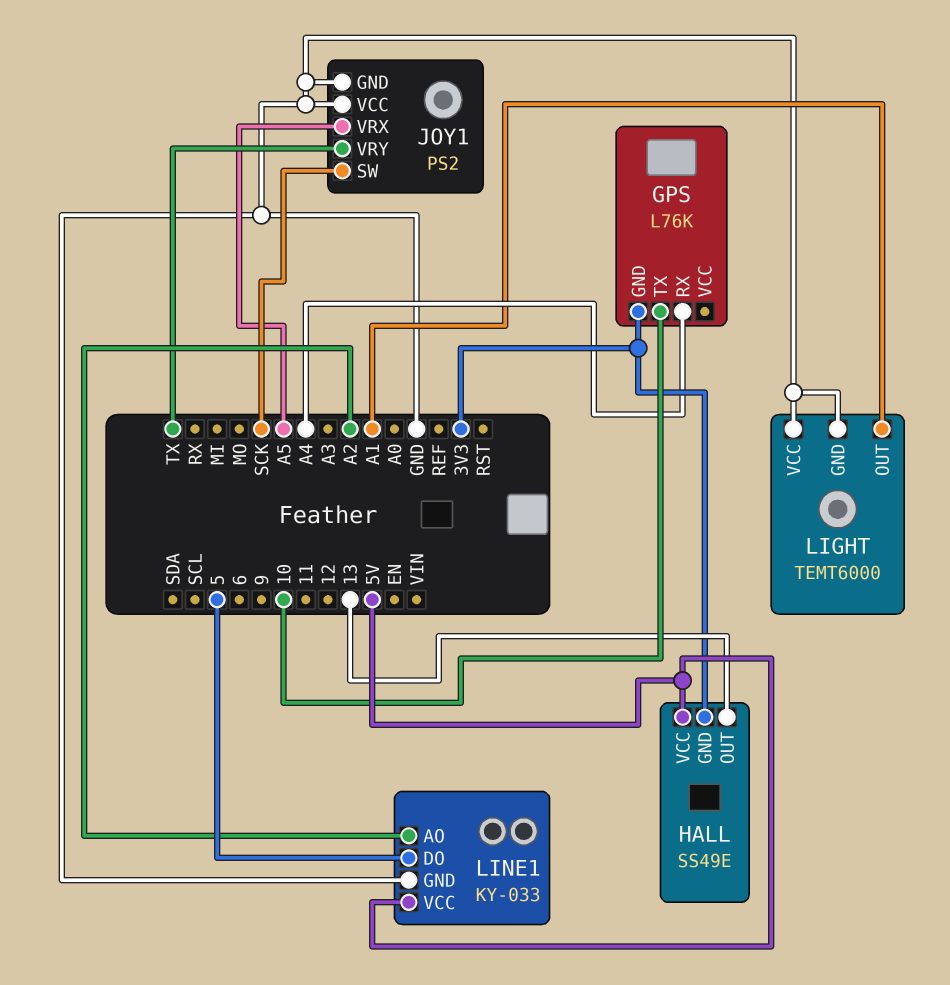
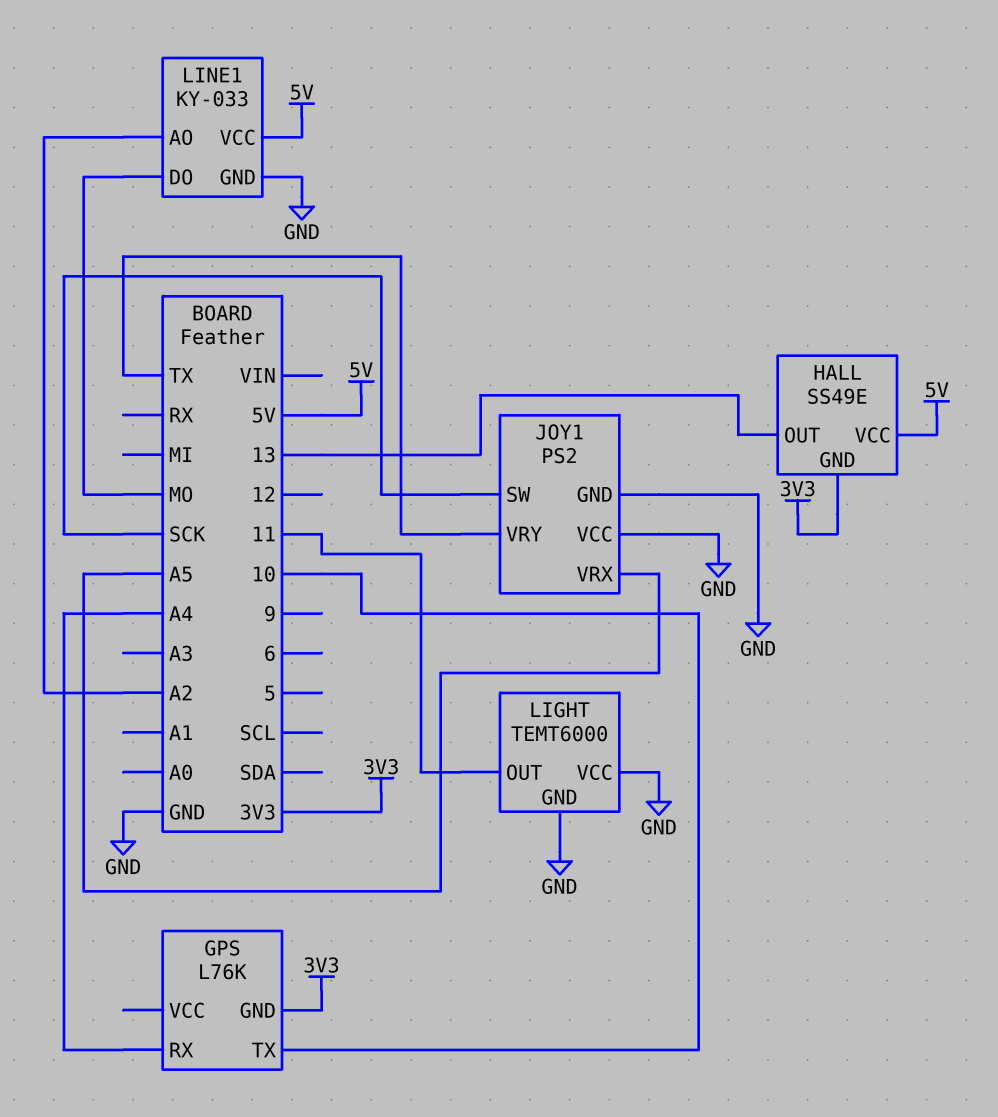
LIGHT pin OUT: A1 -> 11
LINE1 pin DO: 5 -> MO

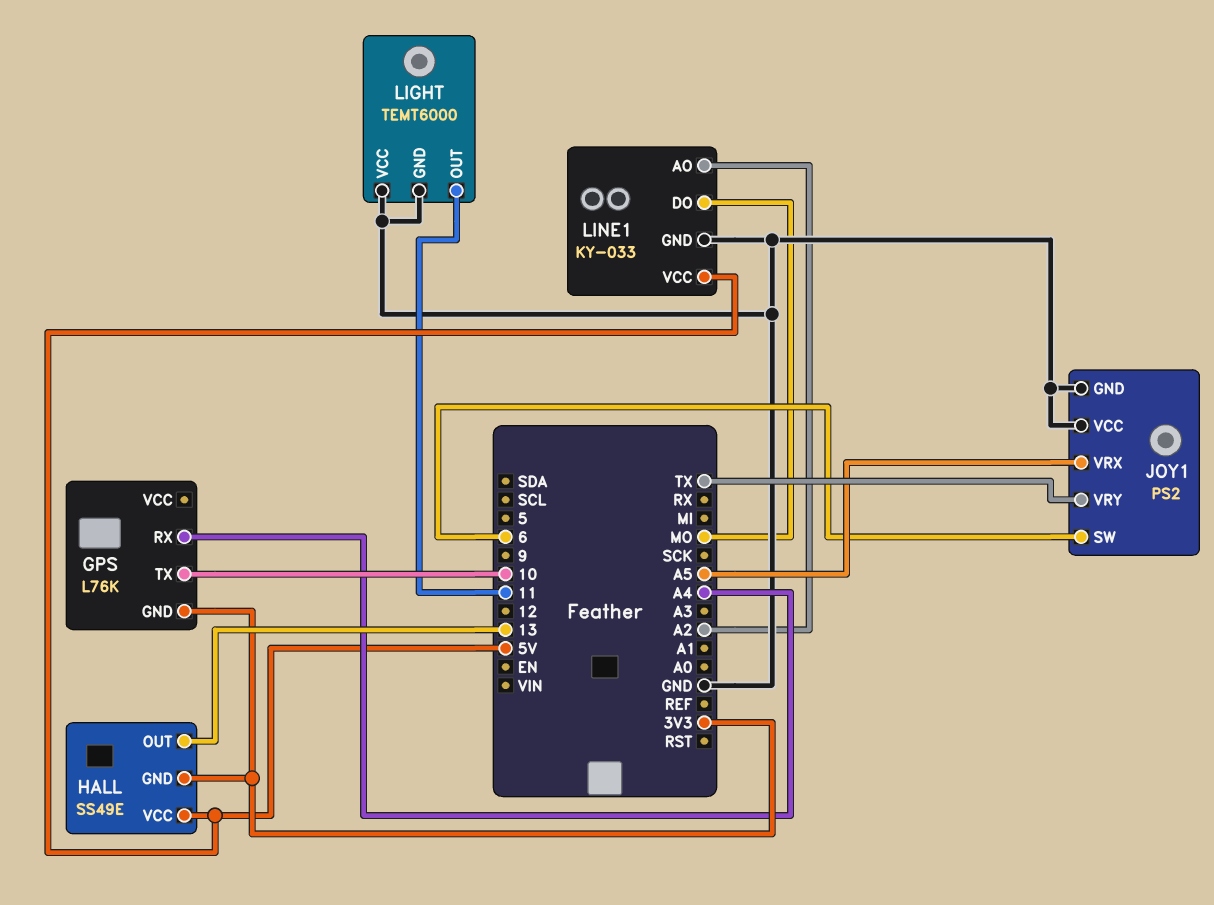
JOY1 pin SW: SCK -> 6

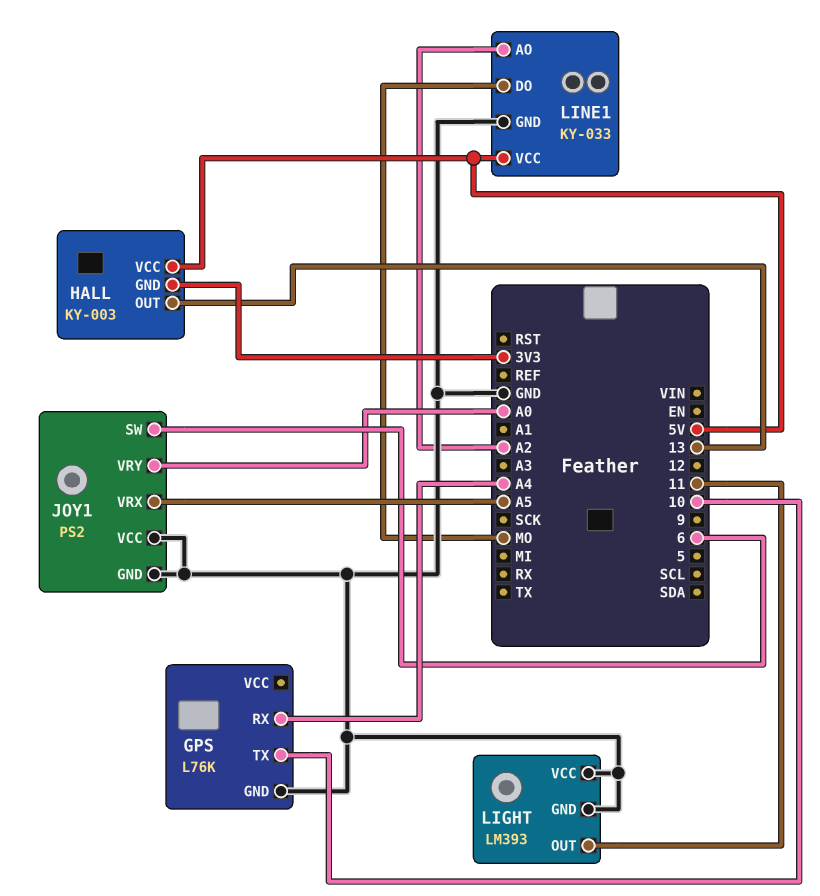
GPS pin GND: 3V3 -> GND
HALL: SS49E -> KY-003
JOY1 pin VRY: TX -> A0
LIGHT: TEMT6000 -> LM393

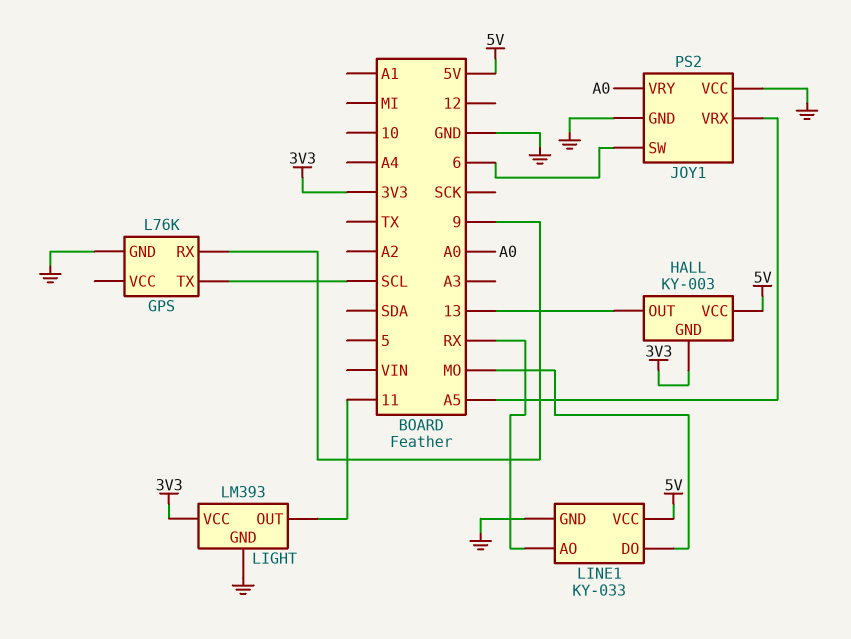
GPS pin RX: A4 -> 9
GPS pin TX: 10 -> SCL
LIGHT pin VCC: GND -> 3V3
LINE1 pin AO: A2 -> RX

